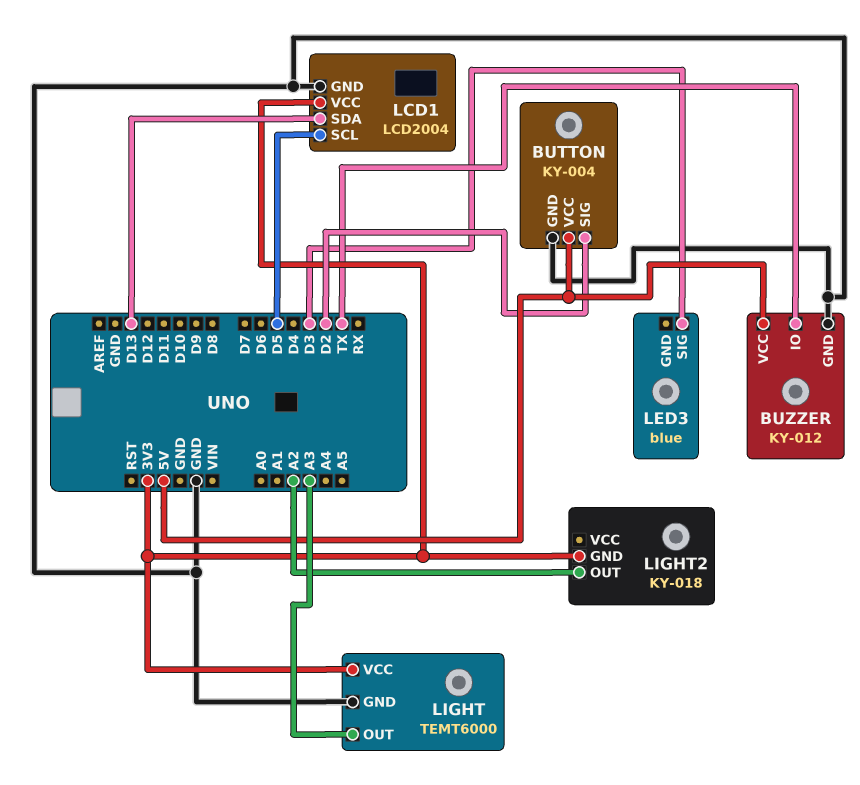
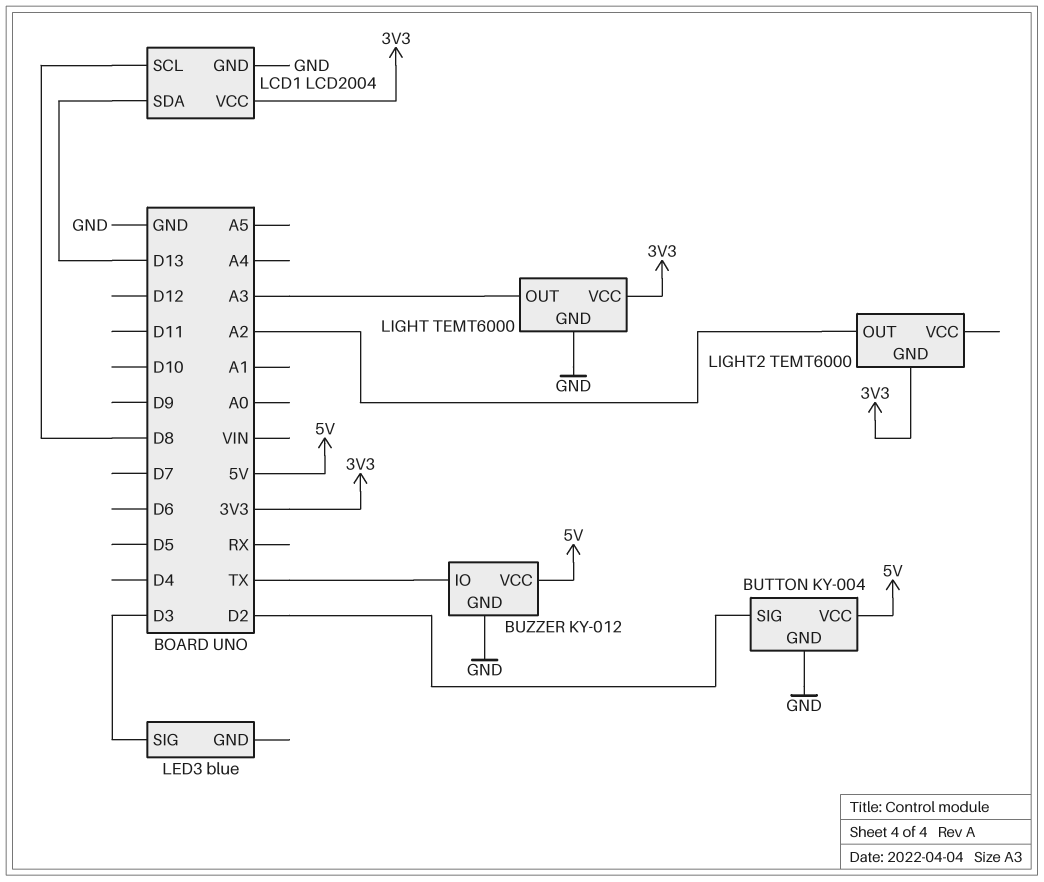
LCD1 pin SCL: D5 -> D8
LIGHT2: KY-018 -> TEMT6000

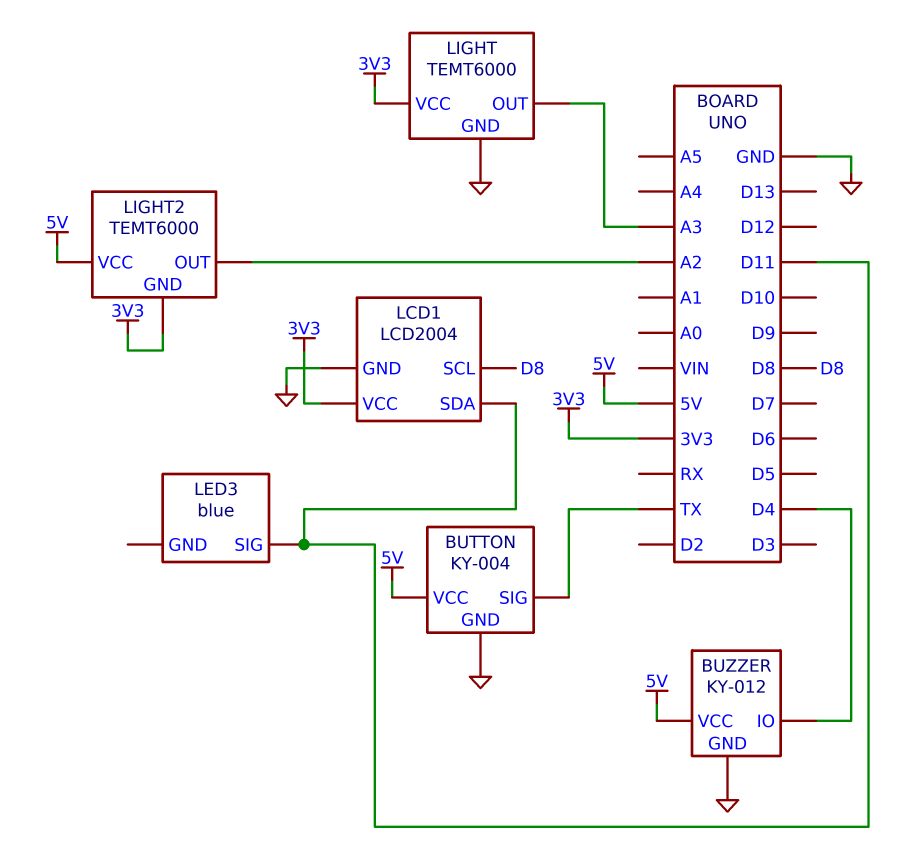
BUTTON pin SIG: D2 -> TX
BUZZER pin IO: TX -> D4
LCD1 pin SDA: D13 -> D11
LED3 pin SIG: D3 -> D11
LIGHT2 pin VCC: none -> 5V

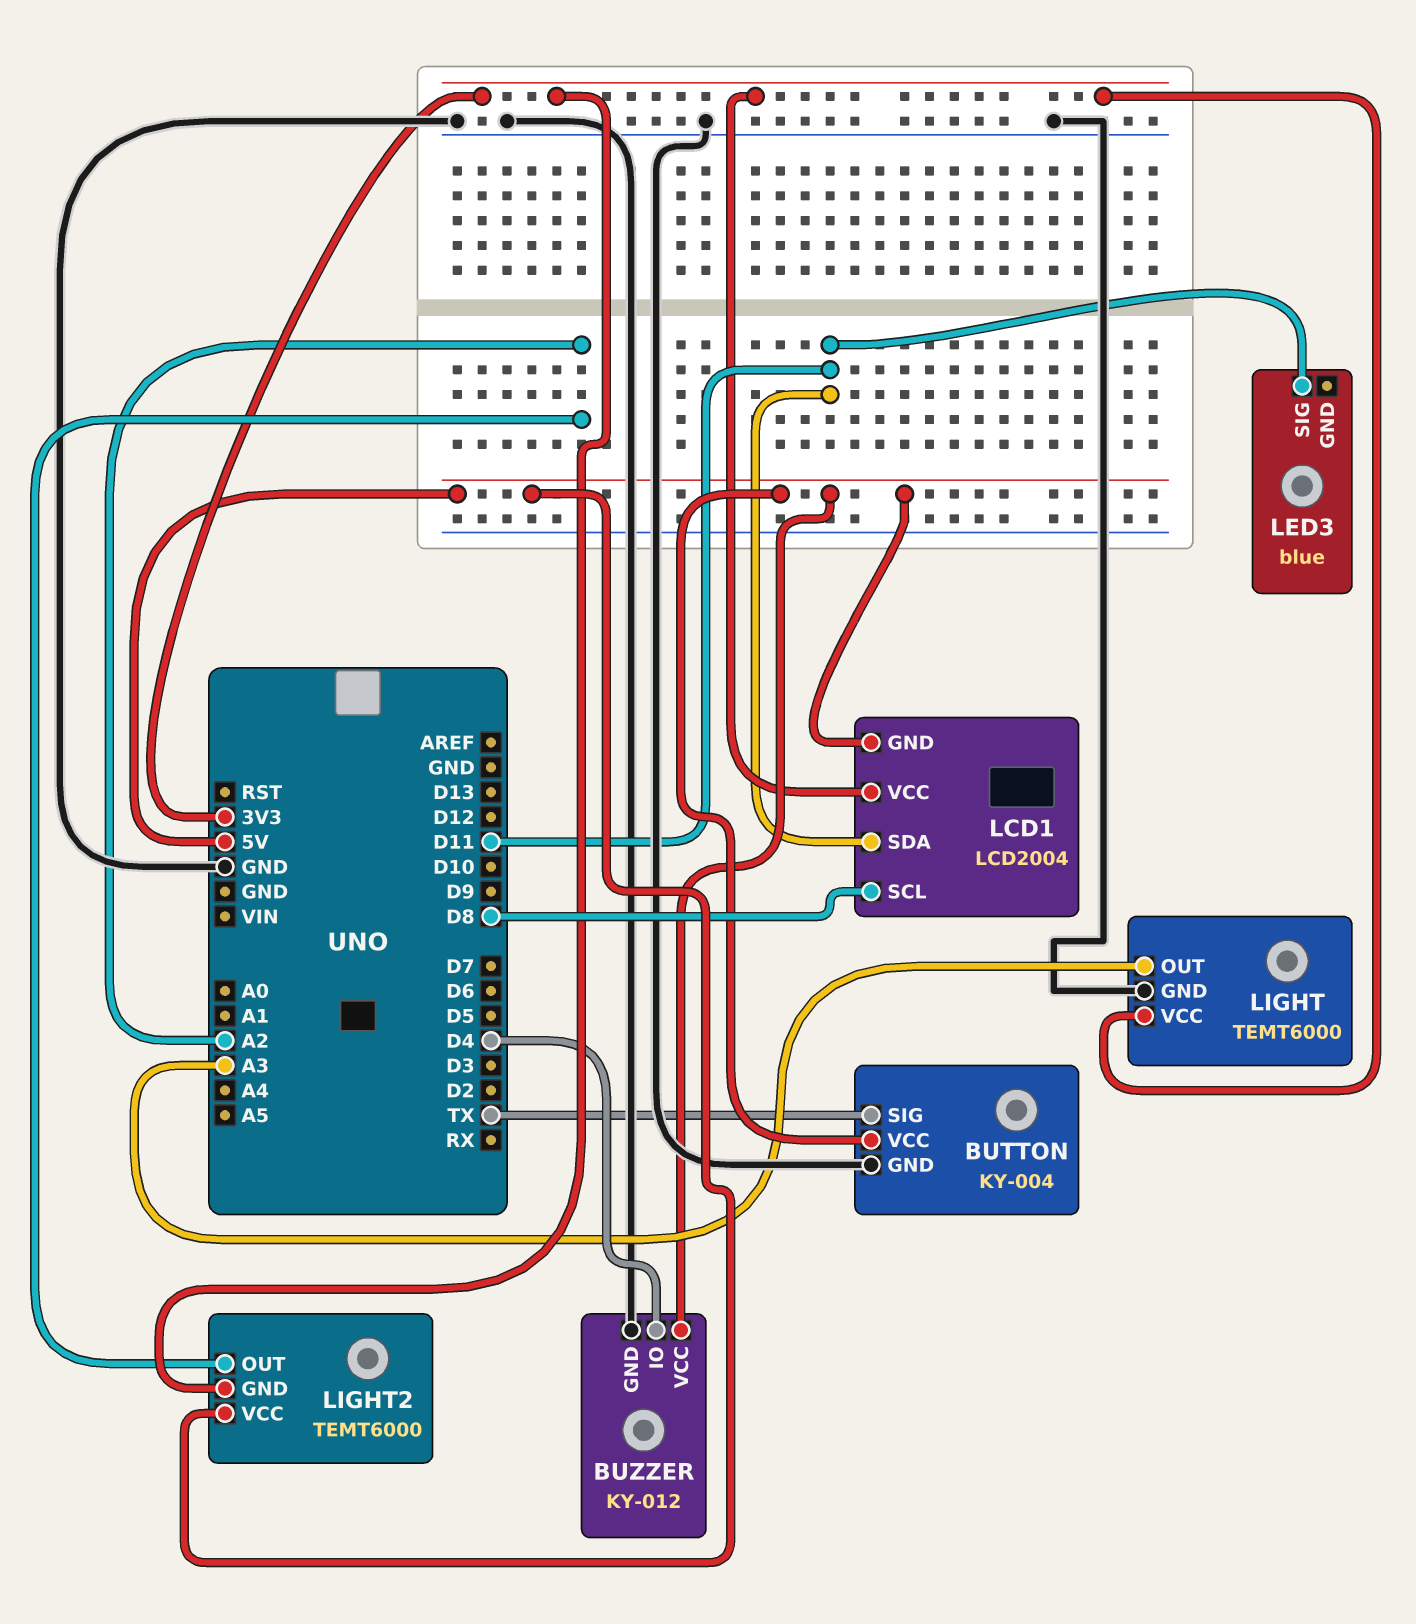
LCD1 pin GND: GND -> 5V

